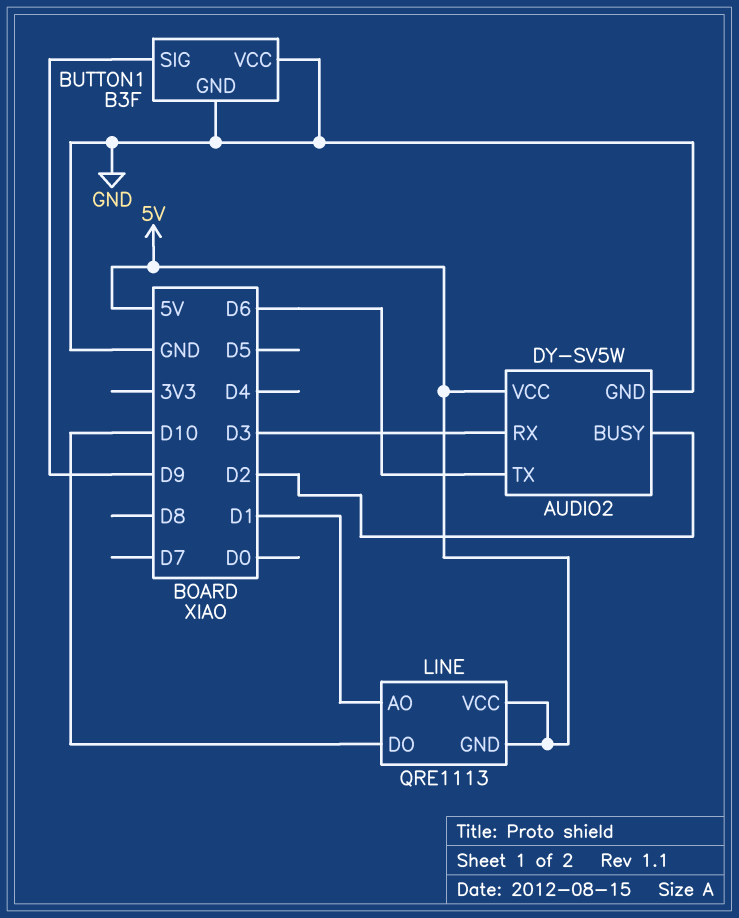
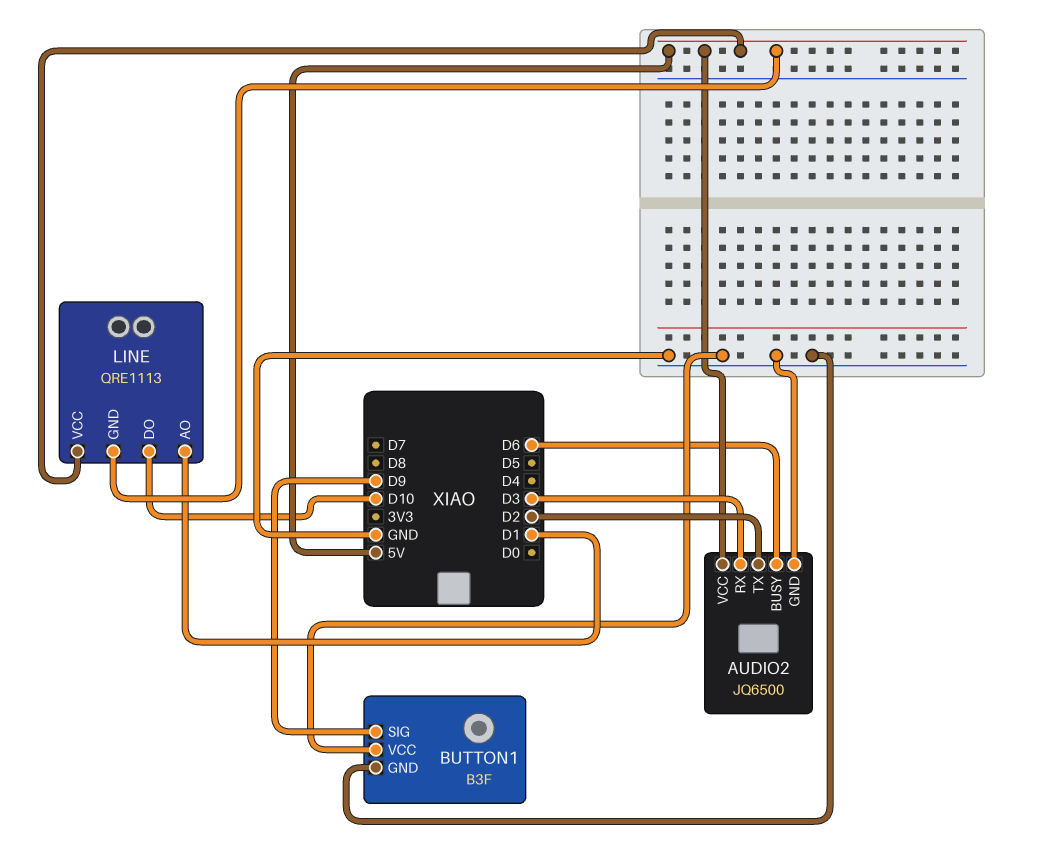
AUDIO2: DY-SV5W -> JQ6500
AUDIO2 pin BUSY: D2 -> D6
AUDIO2 pin TX: D6 -> D2

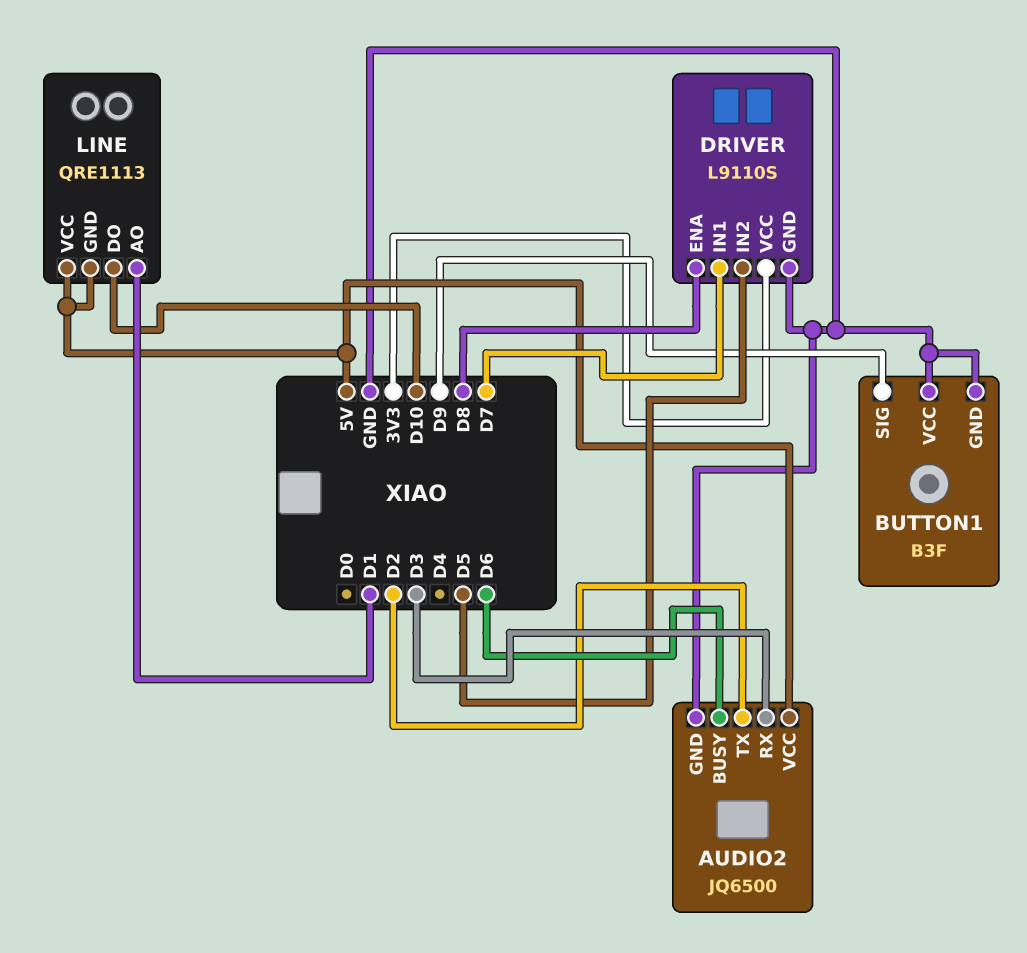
DRIVER: none -> L9110S
DRIVER pin ENA: none -> D8
DRIVER pin GND: none -> GND
DRIVER pin IN1: none -> D7
DRIVER pin IN2: none -> D5
DRIVER pin VCC: none -> 3V3

